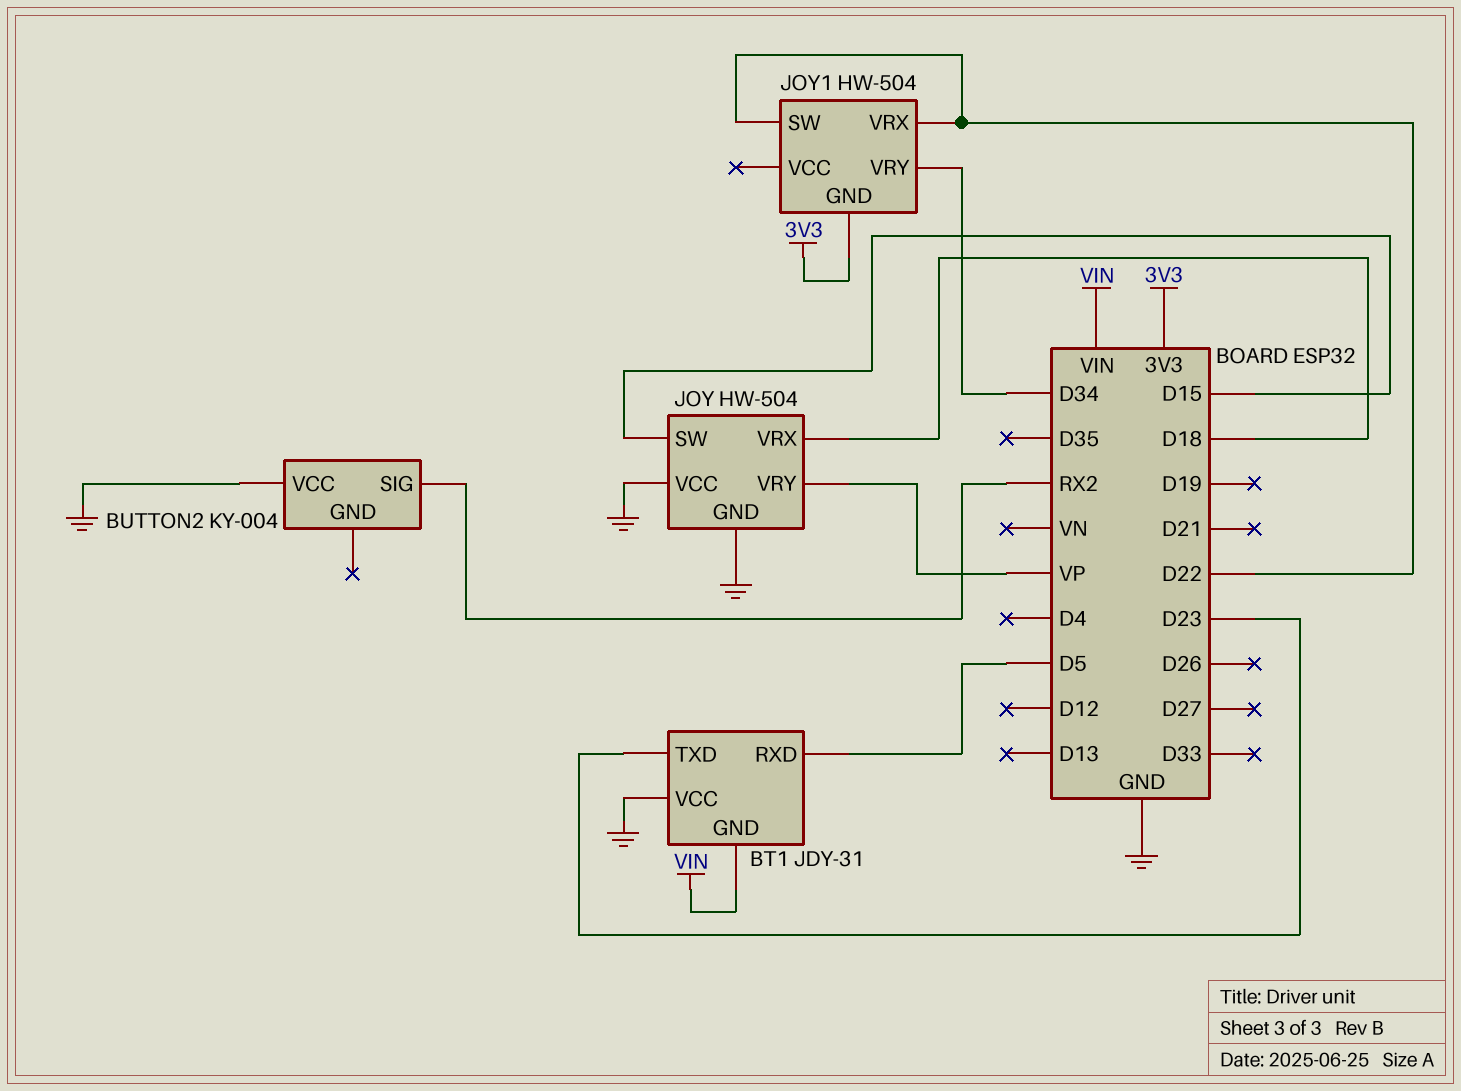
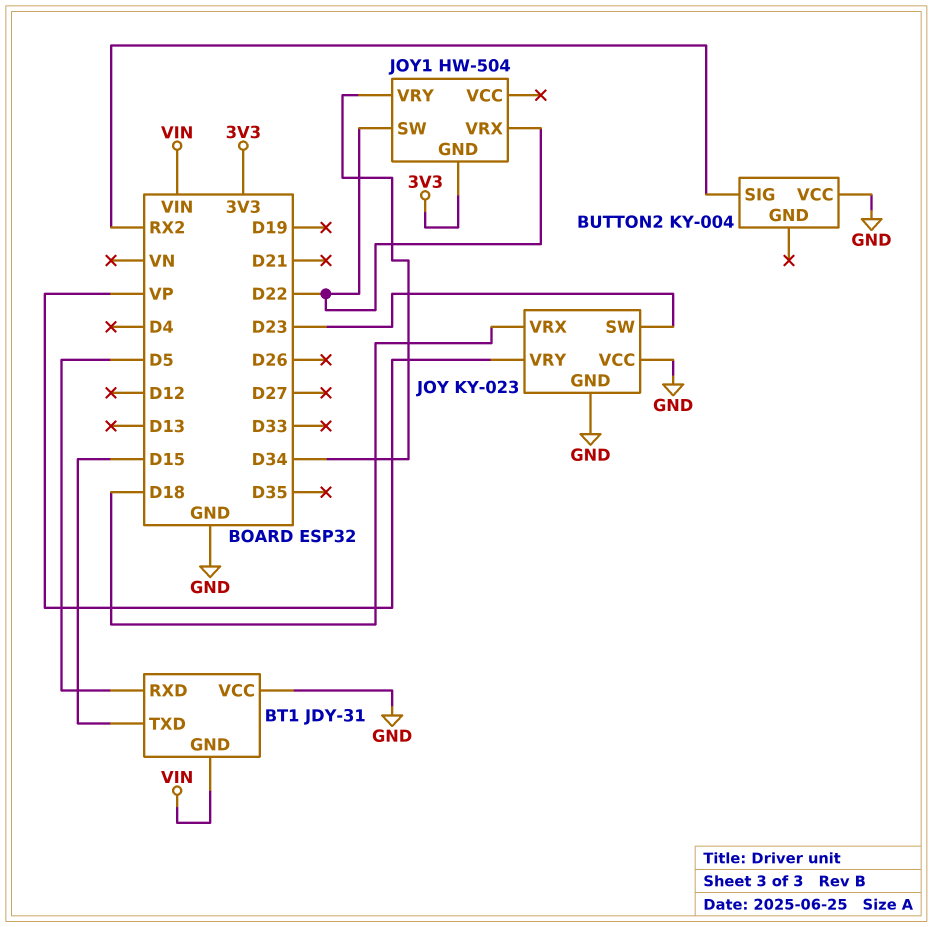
BT1 pin TXD: D23 -> D15
JOY: HW-504 -> KY-023
JOY pin SW: D15 -> D23

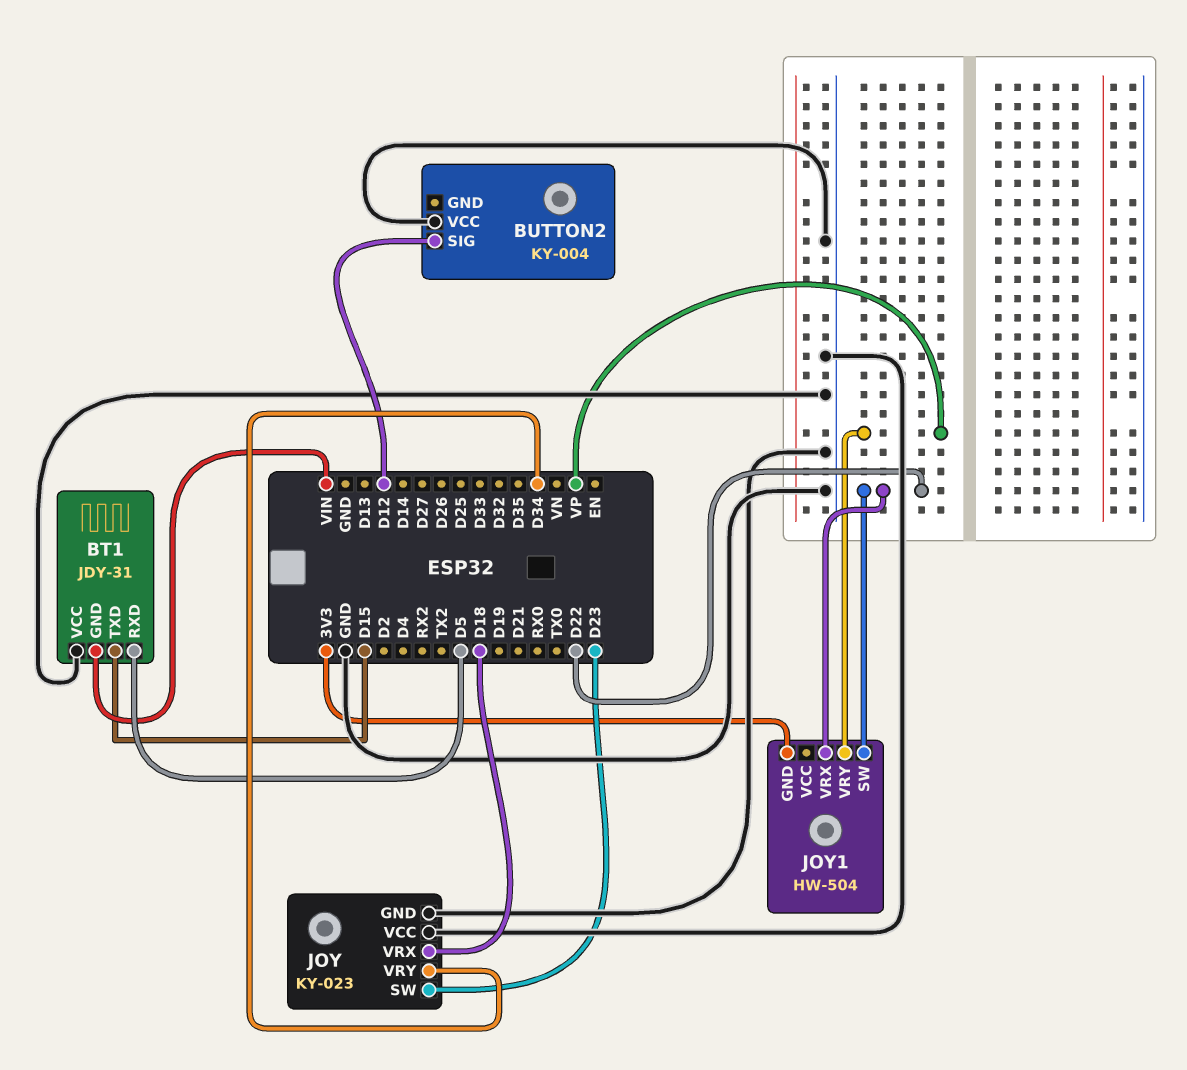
BUTTON2 pin SIG: RX2 -> D12
JOY pin VRY: VP -> D34
JOY1 pin VRY: D34 -> VP

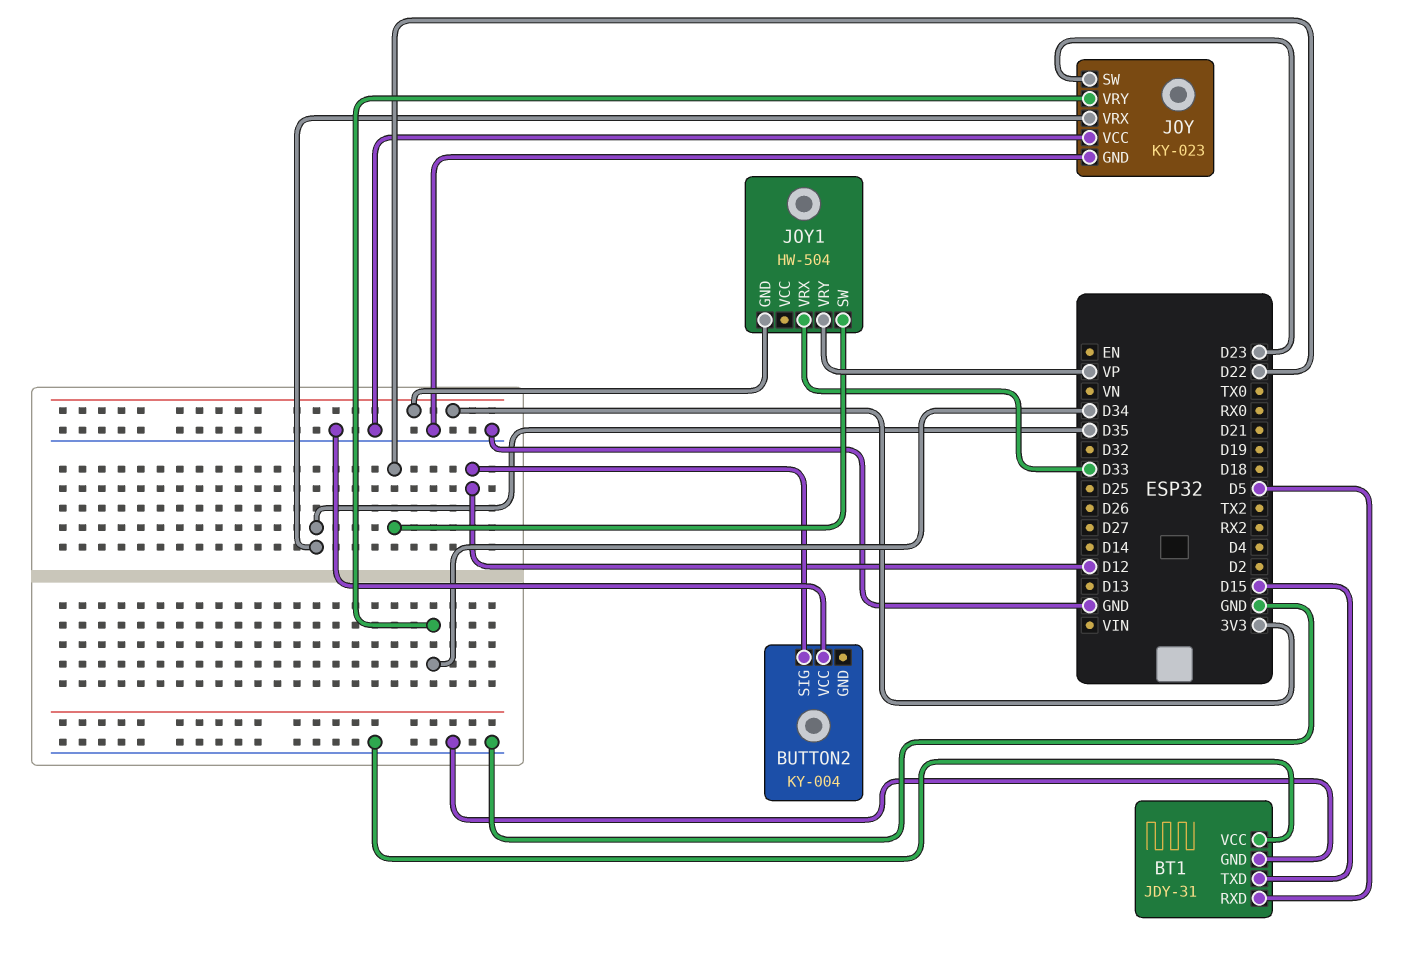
BT1 pin GND: VIN -> GND
JOY pin VRX: D18 -> D35
JOY1 pin VRX: D22 -> D33

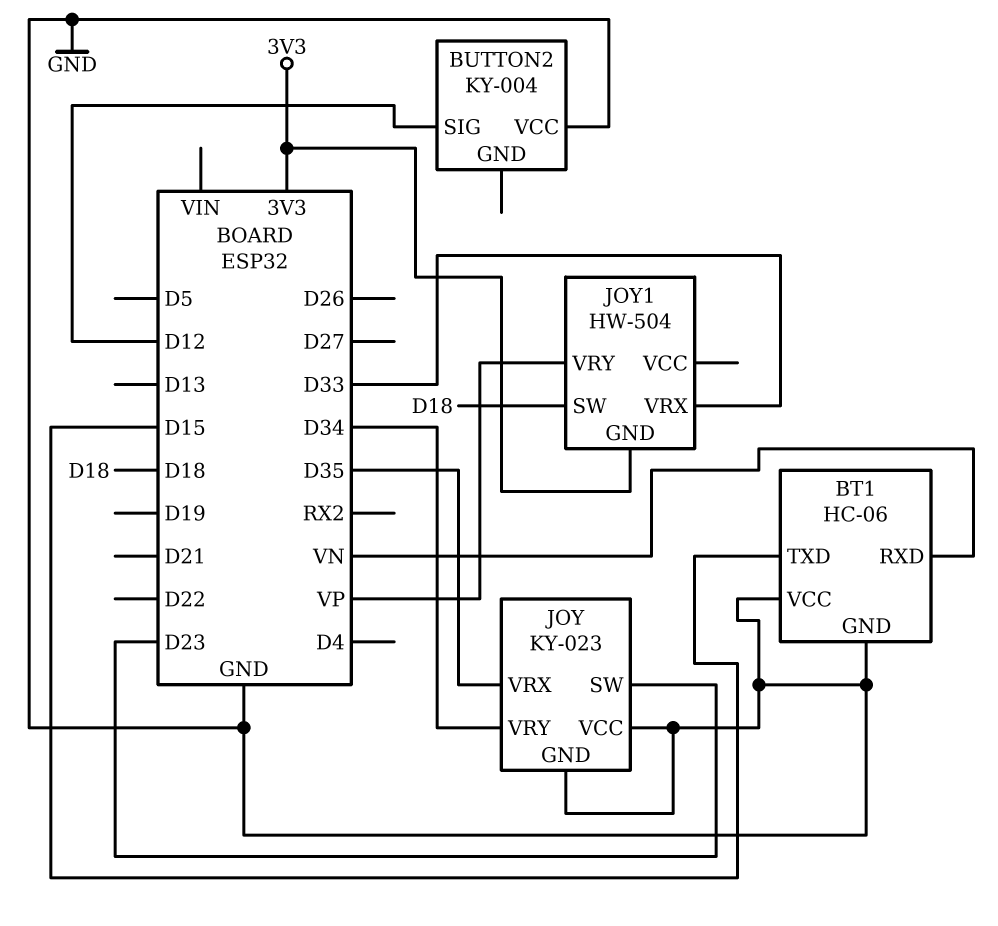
BT1: JDY-31 -> HC-06
BT1 pin RXD: D5 -> VN
JOY1 pin SW: D22 -> D18

